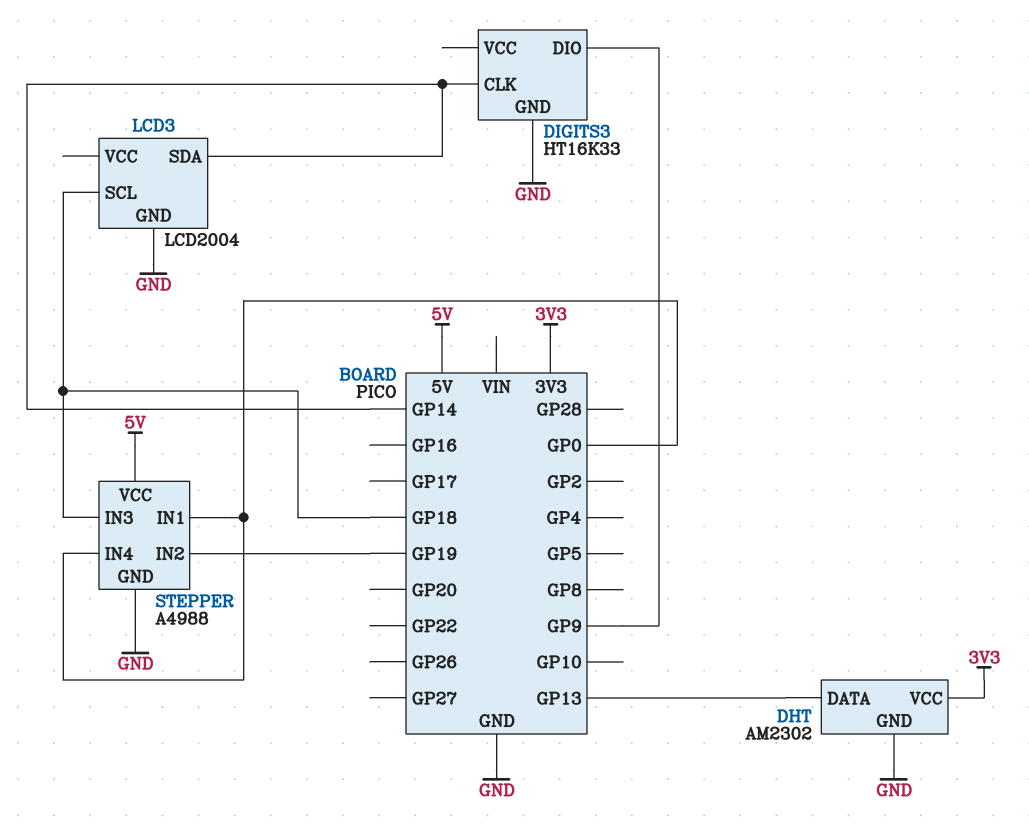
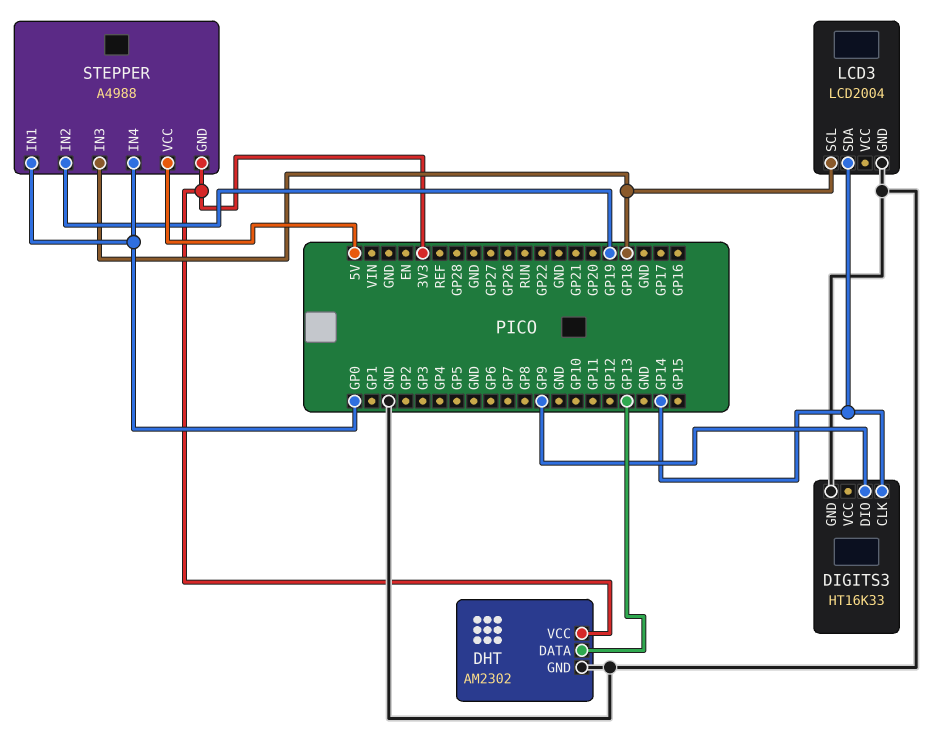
STEPPER pin GND: GND -> 3V3

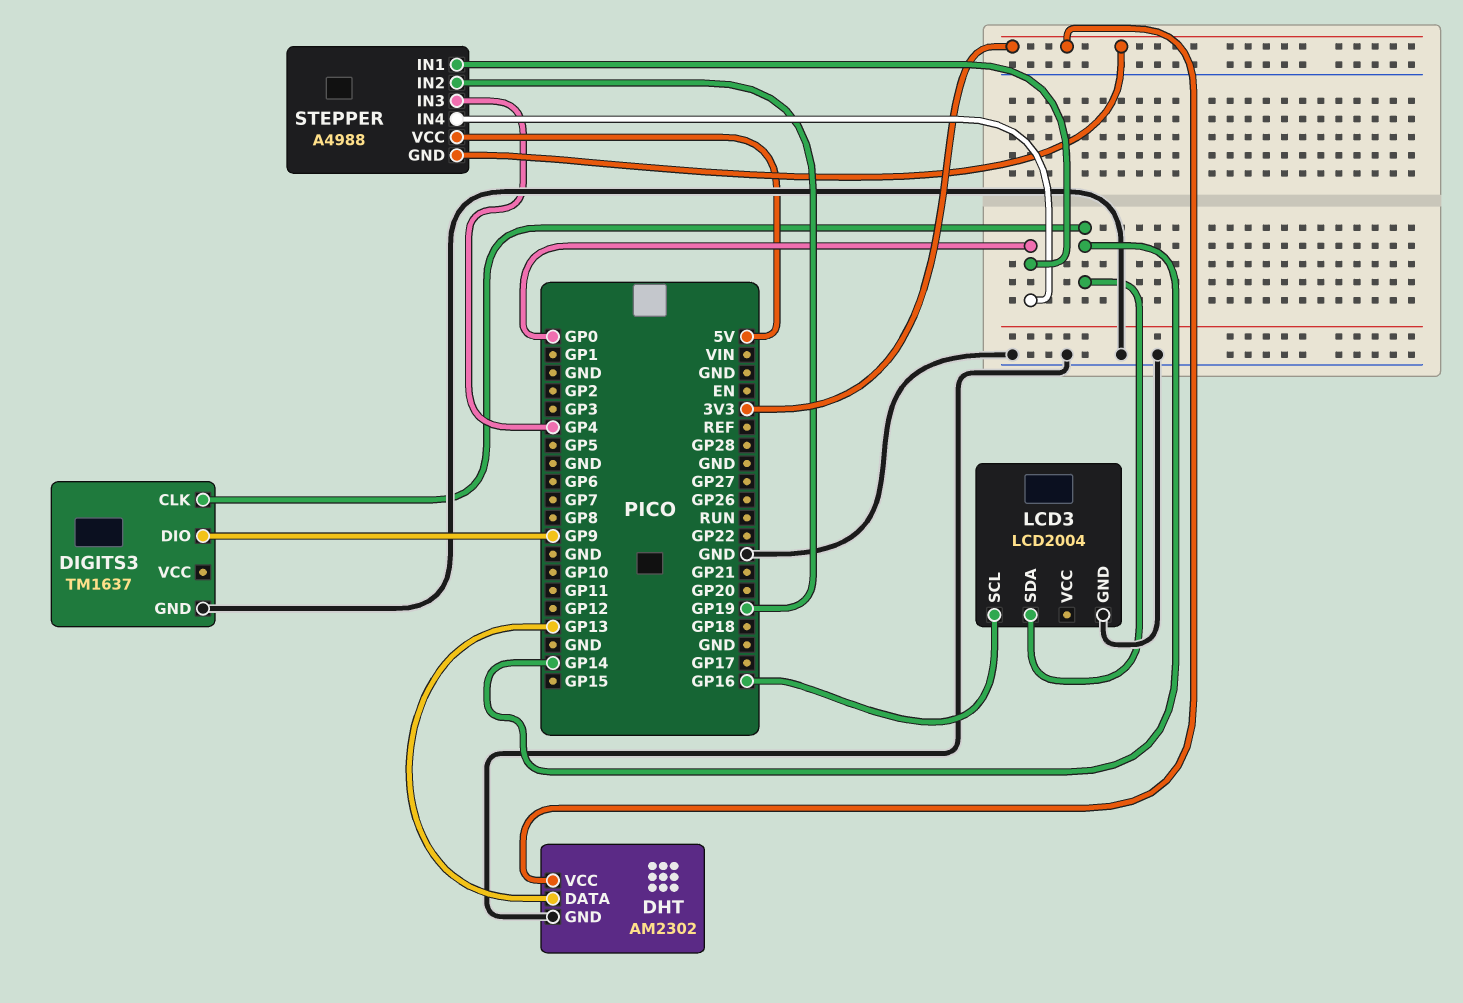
DIGITS3: HT16K33 -> TM1637
LCD3 pin SCL: GP18 -> GP16
STEPPER pin IN3: GP18 -> GP4

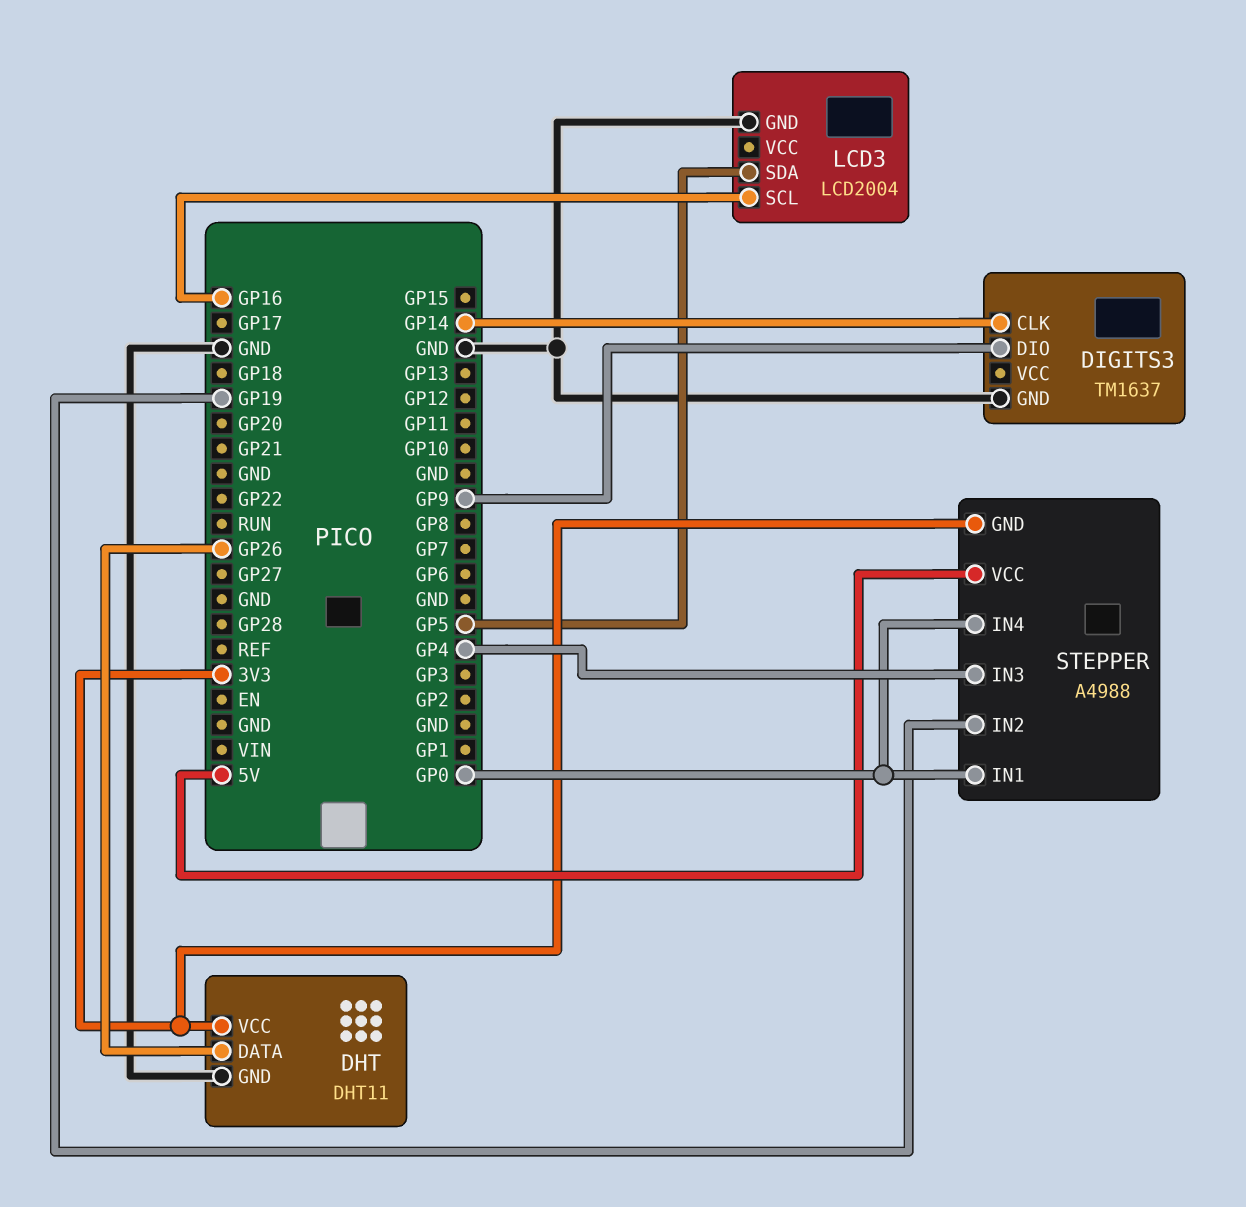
DHT: AM2302 -> DHT11
DHT pin DATA: GP13 -> GP26
LCD3 pin SDA: GP14 -> GP5

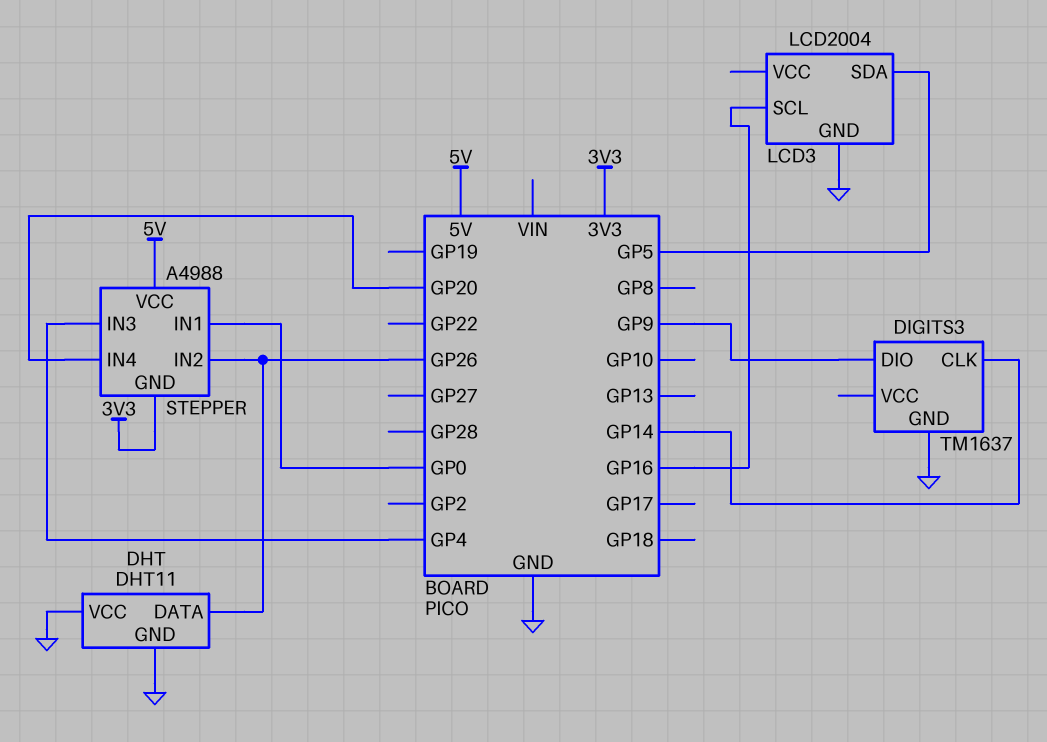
DHT pin VCC: 3V3 -> GND
STEPPER pin IN2: GP19 -> GP26
STEPPER pin IN4: GP0 -> GP20

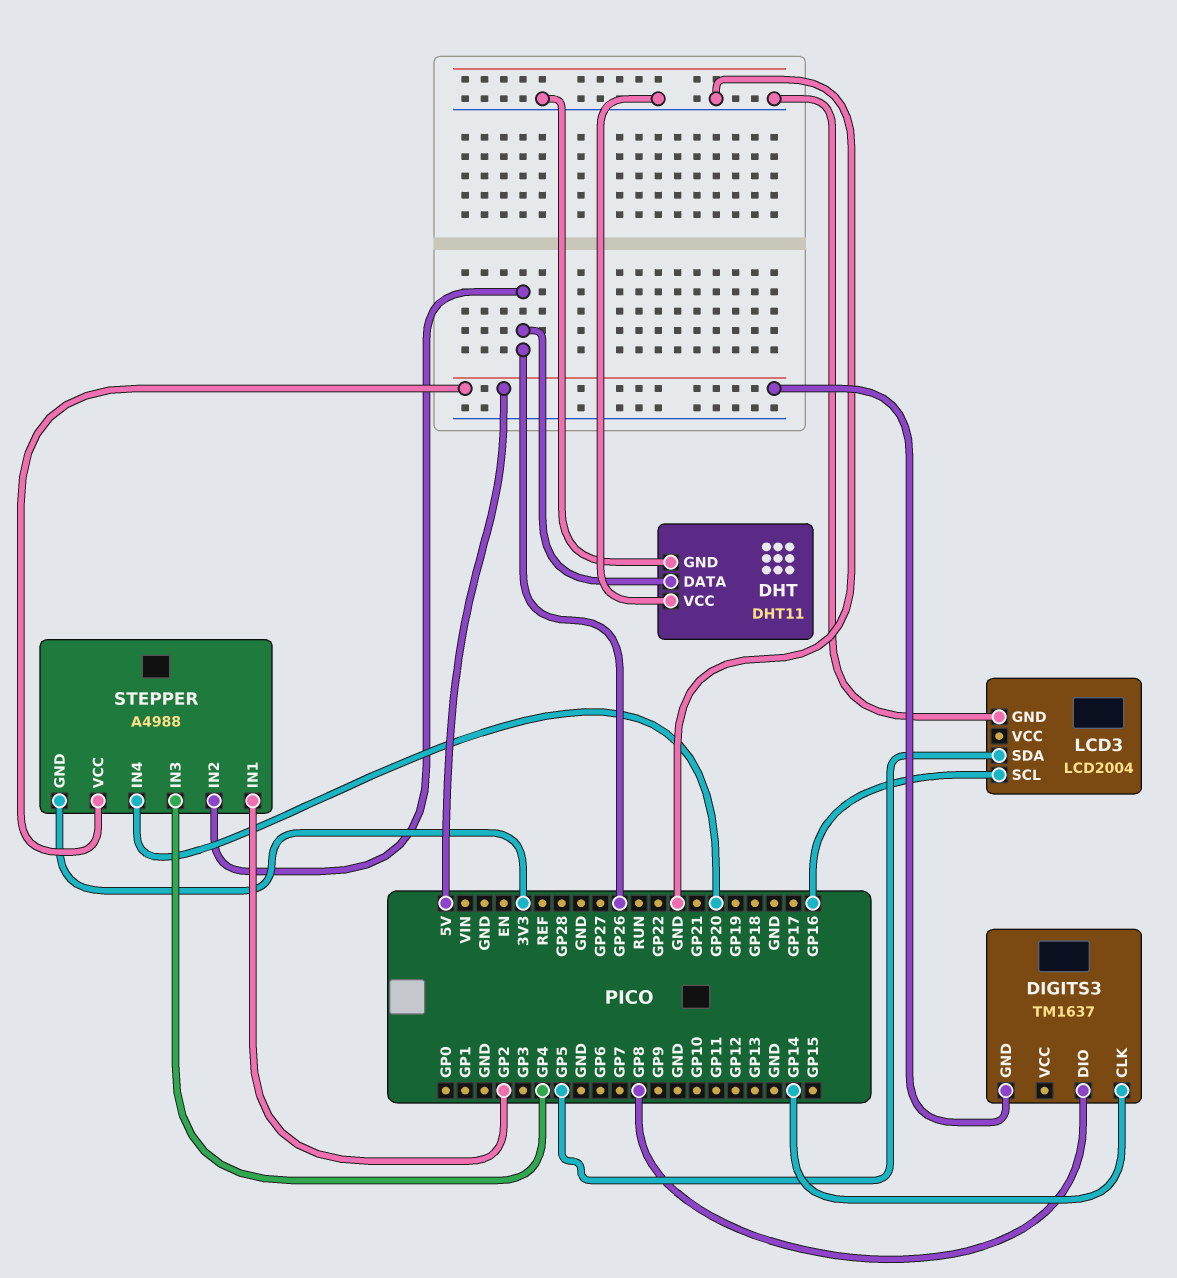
DIGITS3 pin DIO: GP9 -> GP8
DIGITS3 pin GND: GND -> 5V
STEPPER pin IN1: GP0 -> GP2

